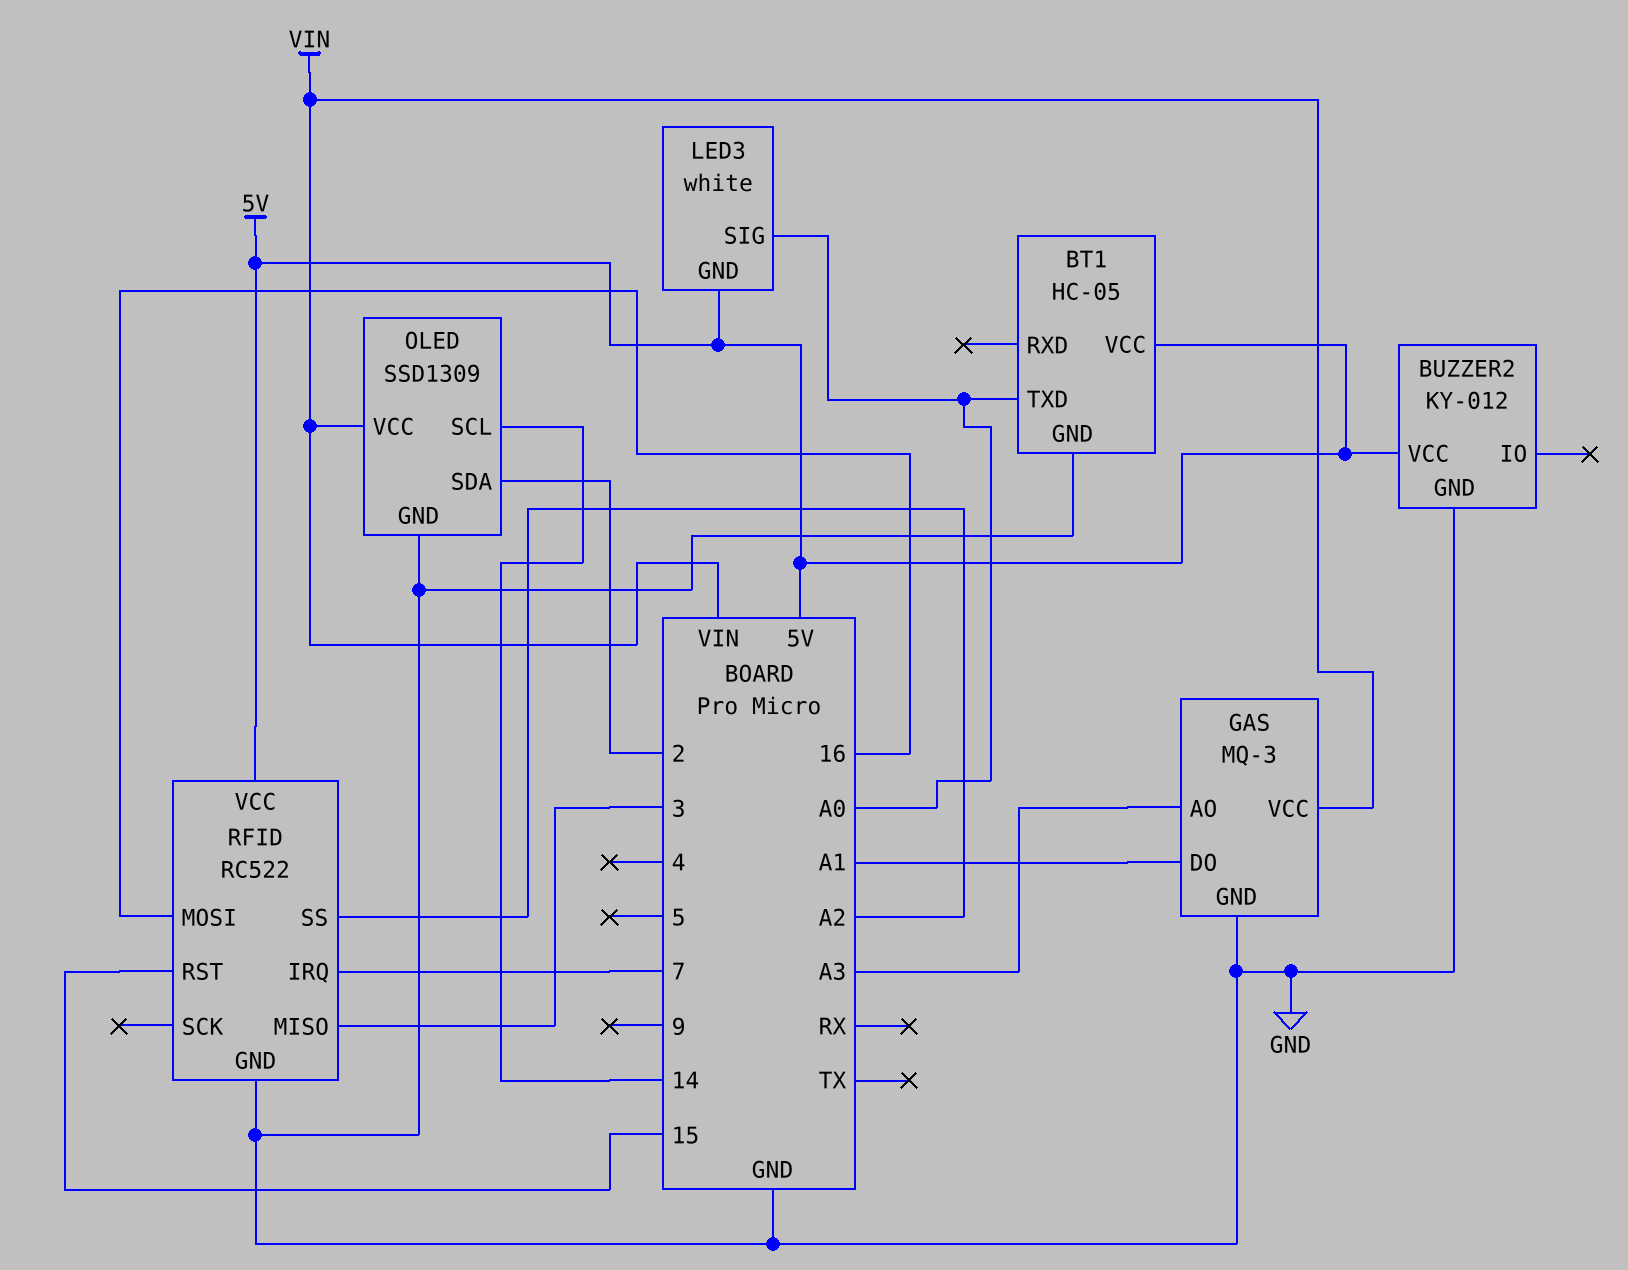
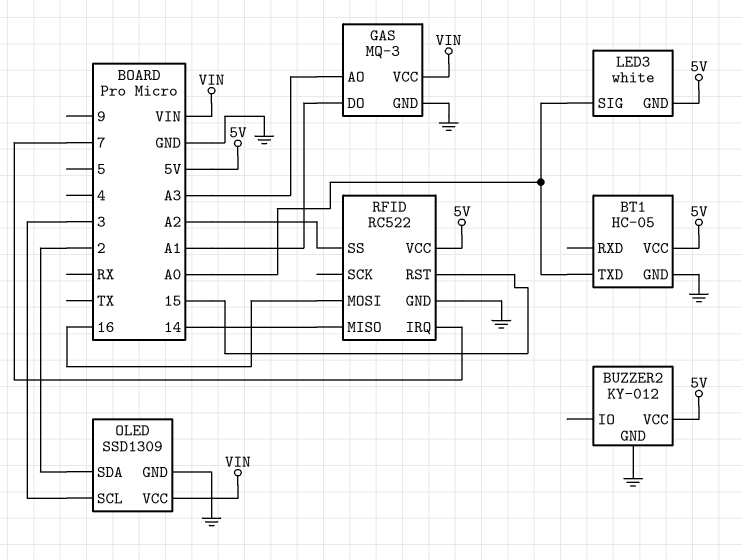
OLED pin SCL: 14 -> 3
RFID pin MISO: 3 -> 14

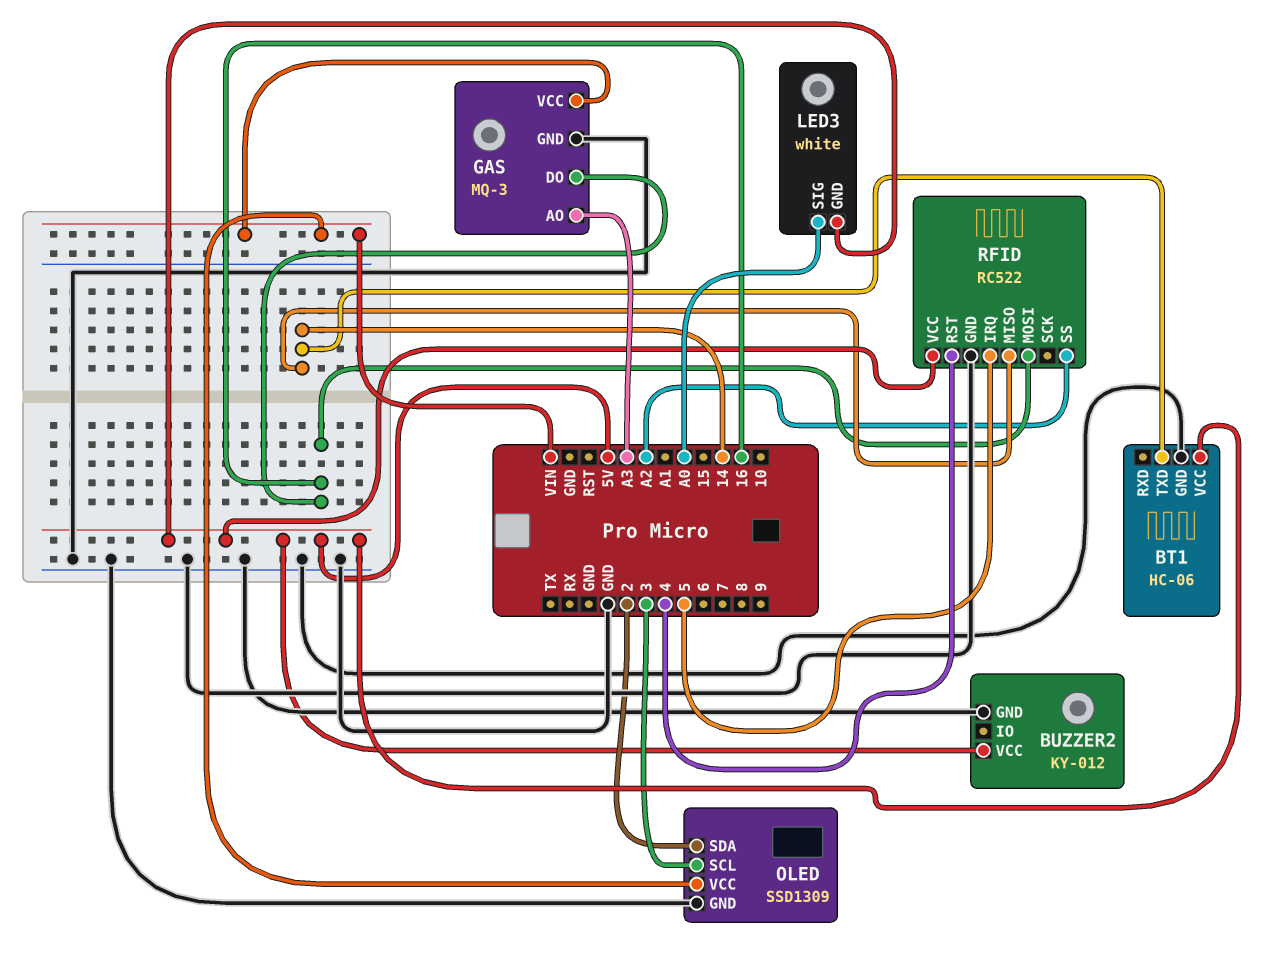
BT1: HC-05 -> HC-06
BT1 pin TXD: A0 -> 14
GAS pin DO: A1 -> 16
RFID pin IRQ: 7 -> 5
RFID pin RST: 15 -> 4

